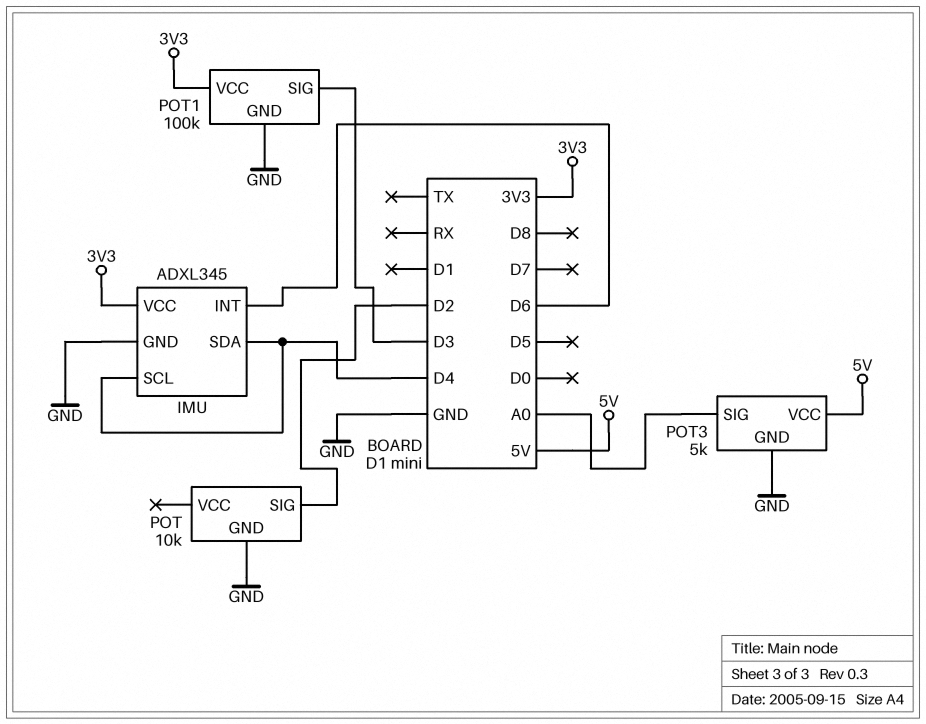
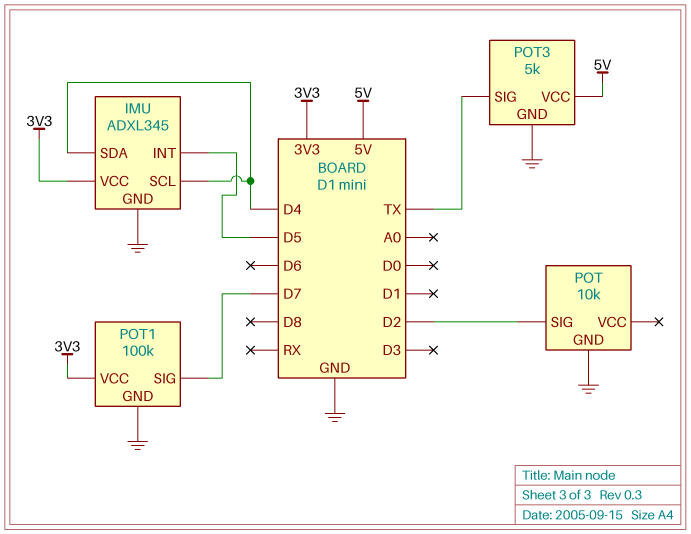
IMU pin INT: D6 -> D5
POT1 pin SIG: D3 -> D7
POT3 pin SIG: A0 -> TX

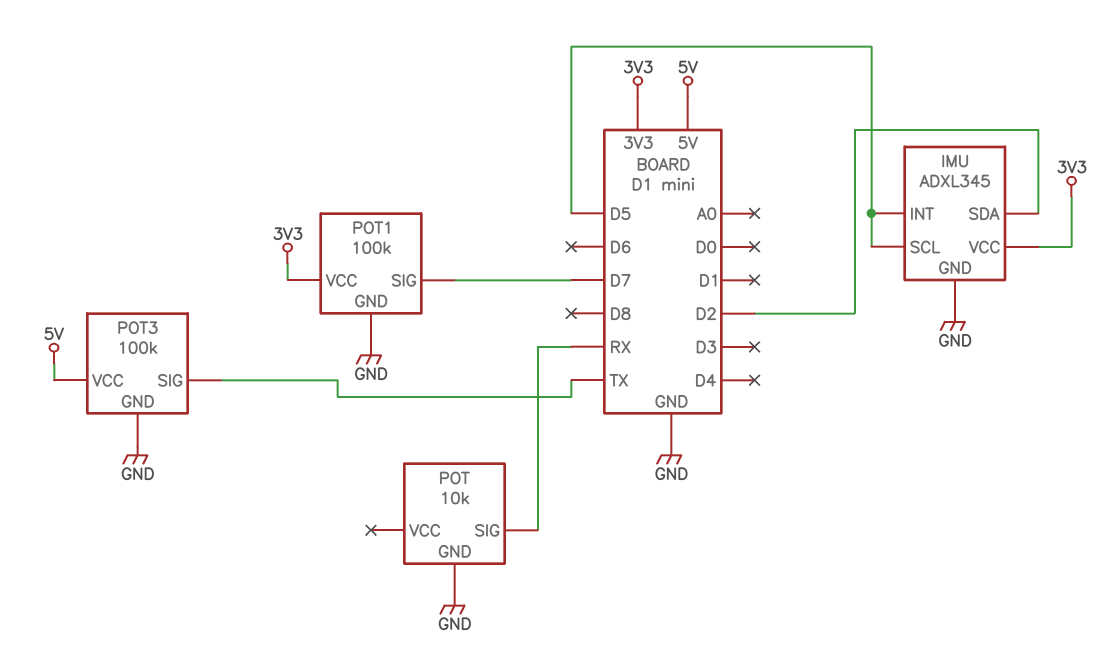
IMU pin SCL: D4 -> D5
IMU pin SDA: D4 -> D2
POT pin SIG: D2 -> RX
POT3: 5k -> 100k

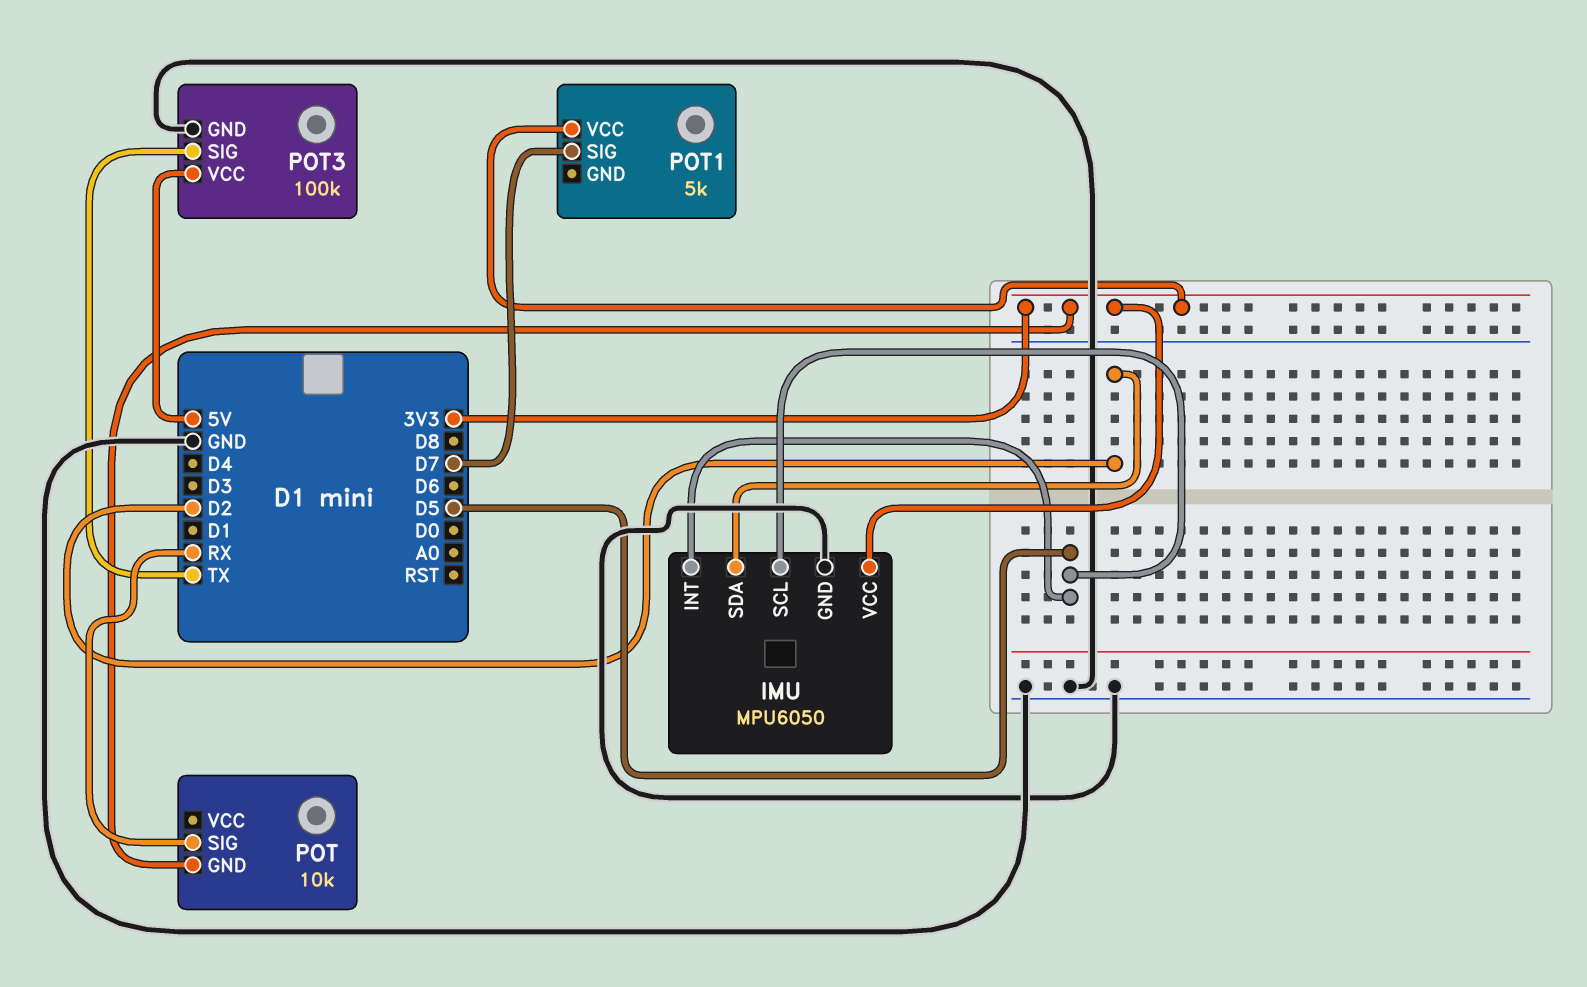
IMU: ADXL345 -> MPU6050
POT pin GND: GND -> 3V3
POT1: 100k -> 5k
POT1 pin GND: GND -> none

